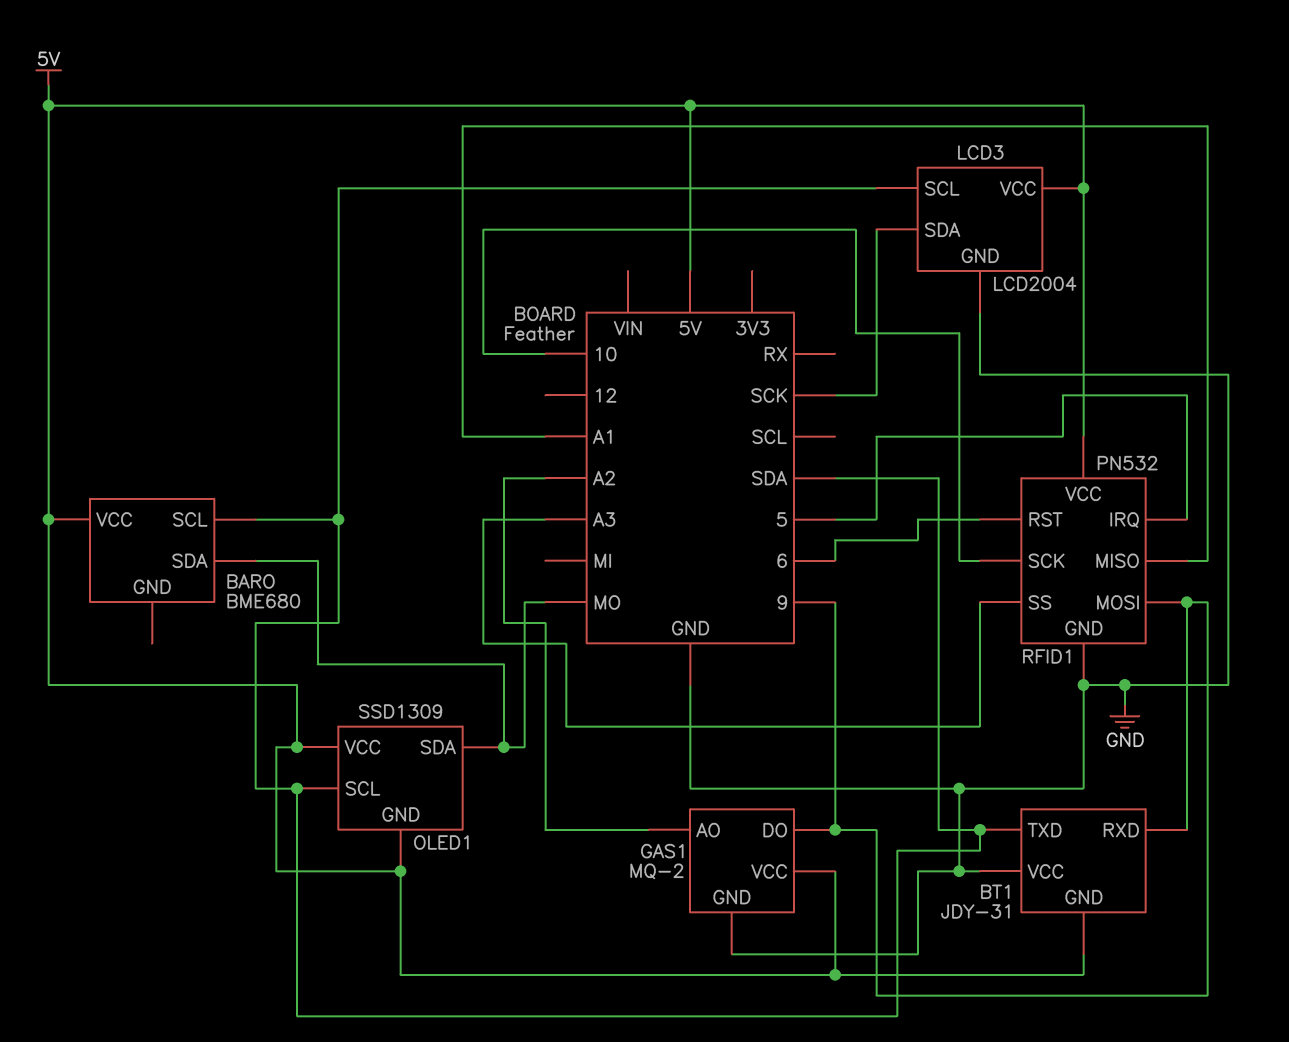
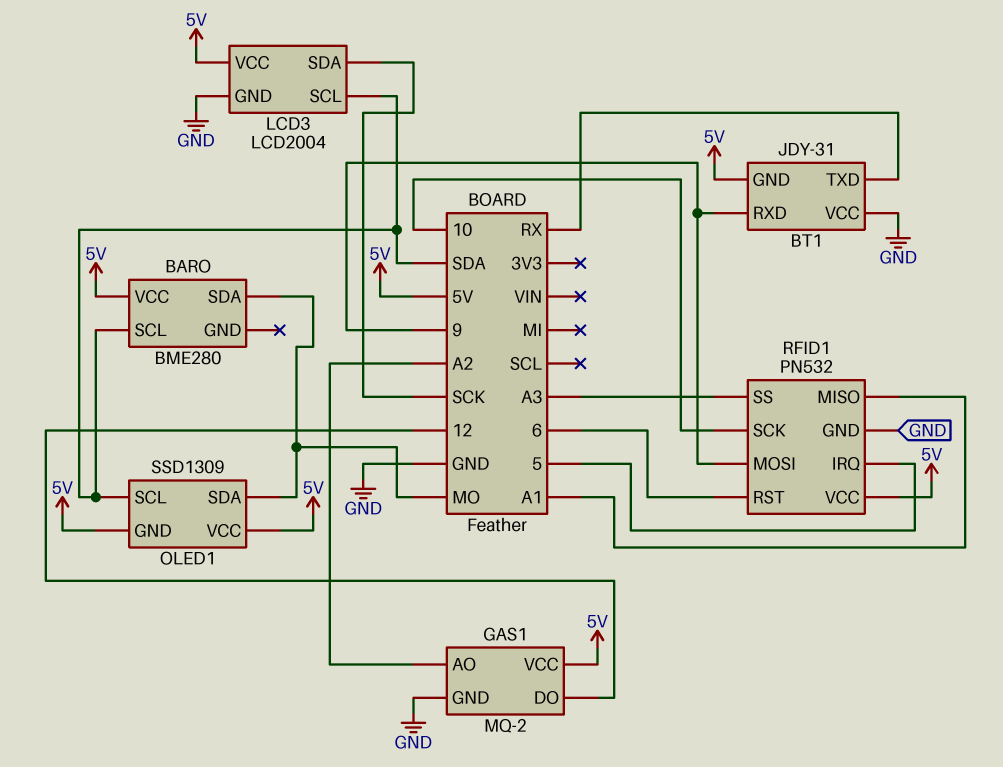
BARO: BME680 -> BME280
BT1 pin TXD: SDA -> RX
GAS1 pin DO: 9 -> 12

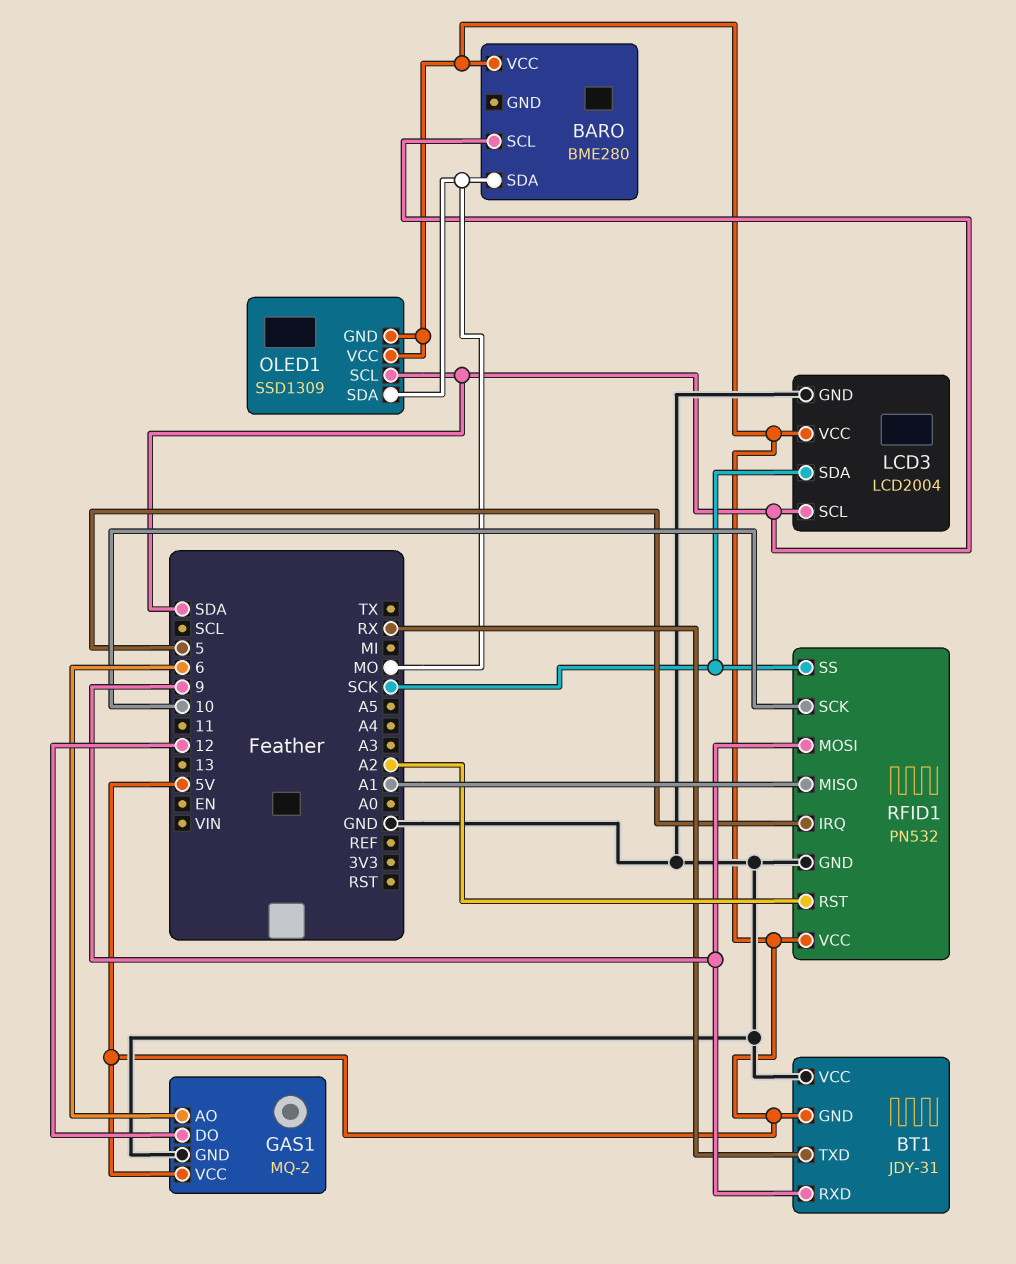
GAS1 pin AO: A2 -> 6
RFID1 pin RST: 6 -> A2
RFID1 pin SS: A3 -> SCK

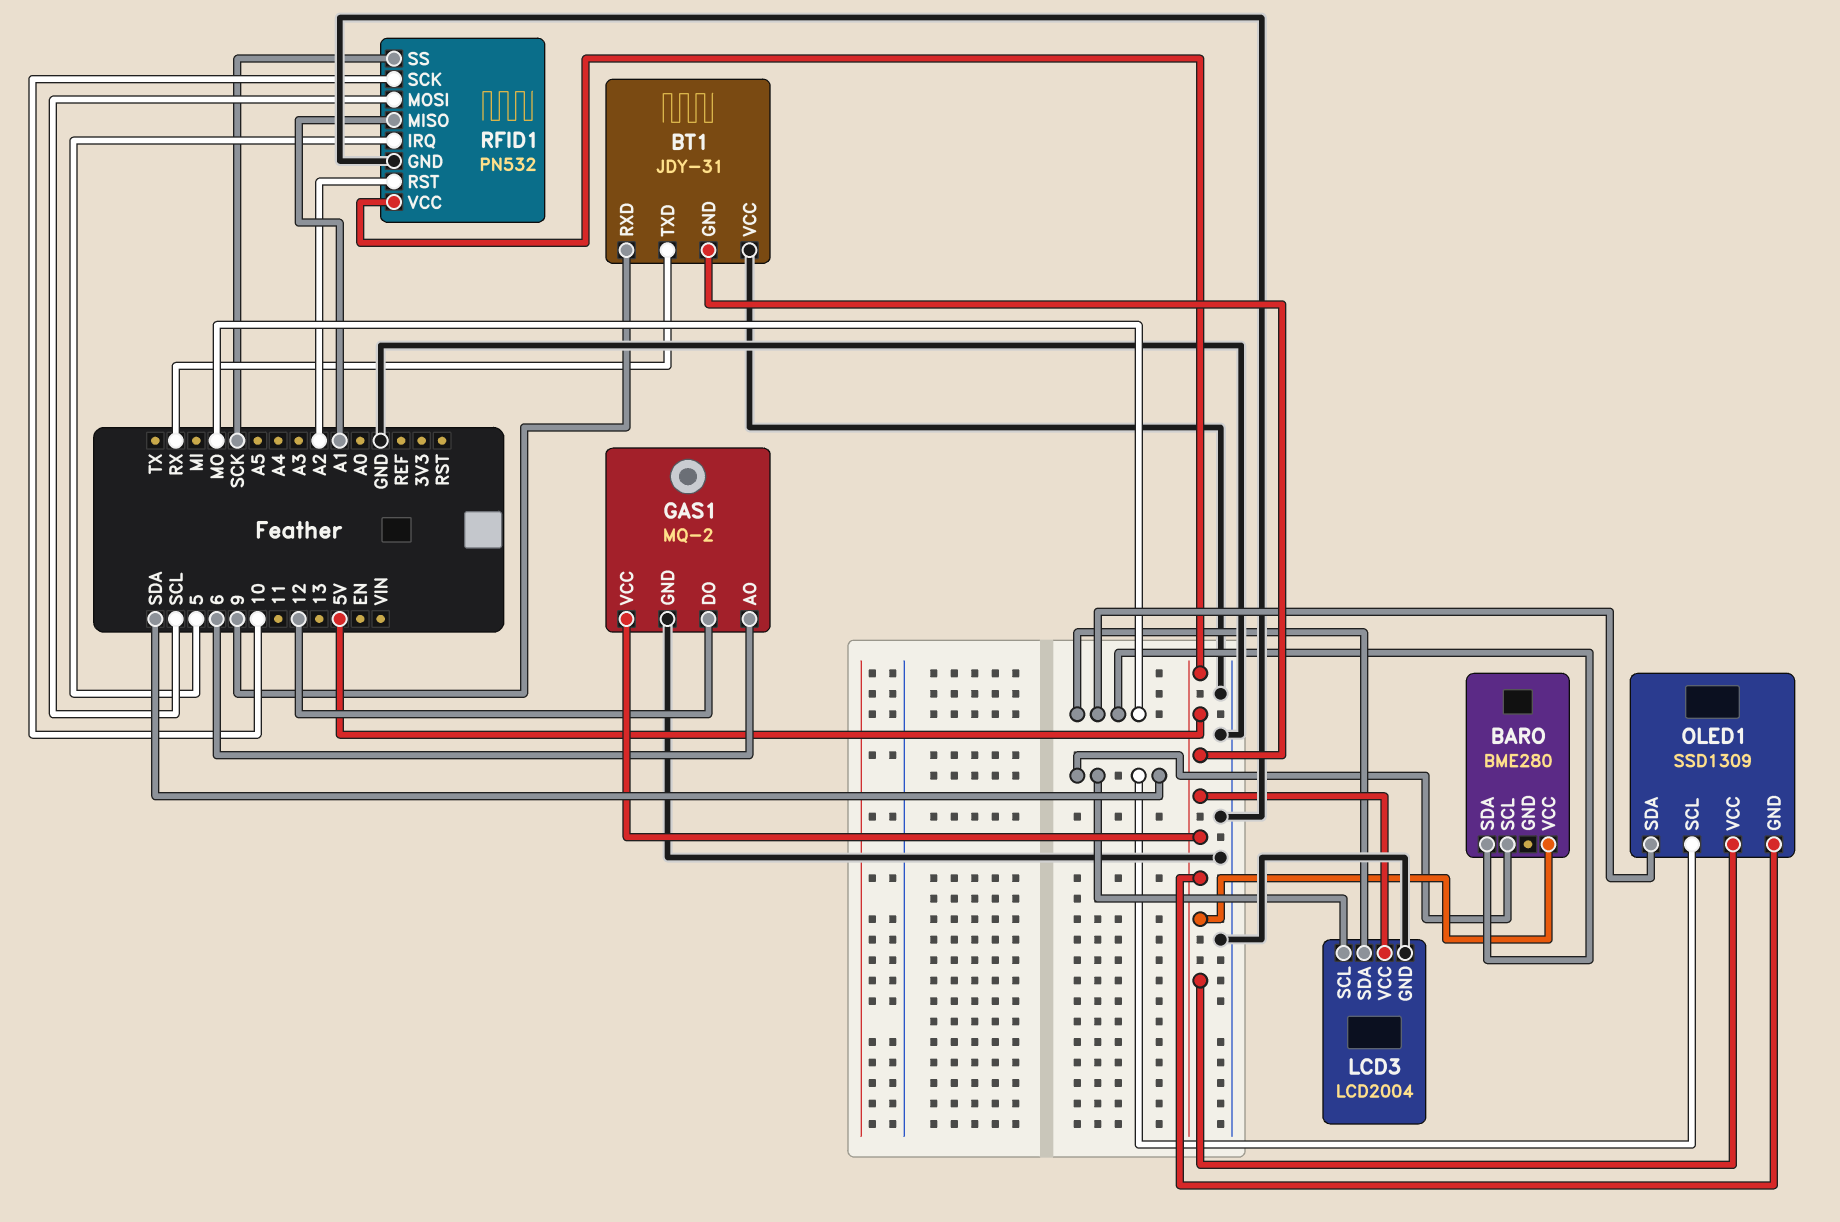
LCD3 pin SDA: SCK -> MO
RFID1 pin MOSI: 9 -> SCL

